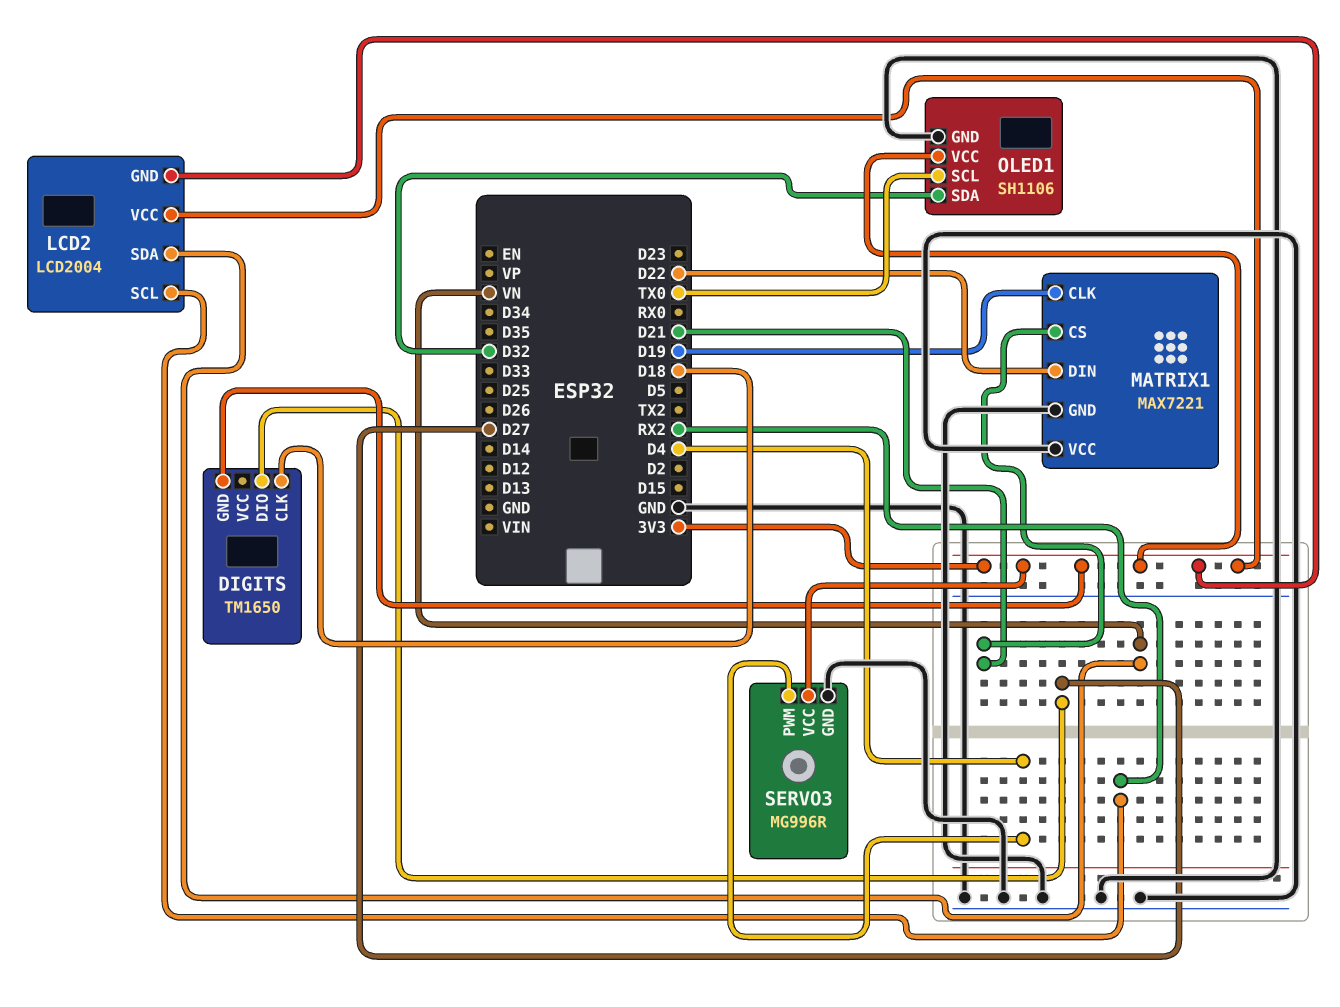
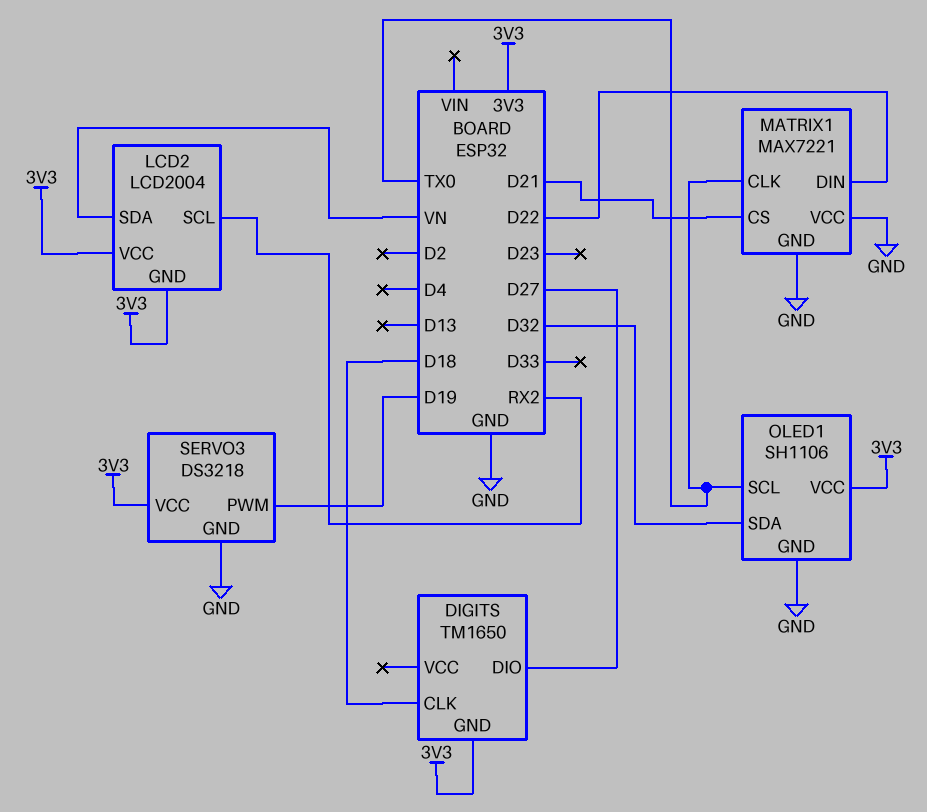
MATRIX1 pin CLK: D19 -> TX0
SERVO3: MG996R -> DS3218
SERVO3 pin PWM: D4 -> D19

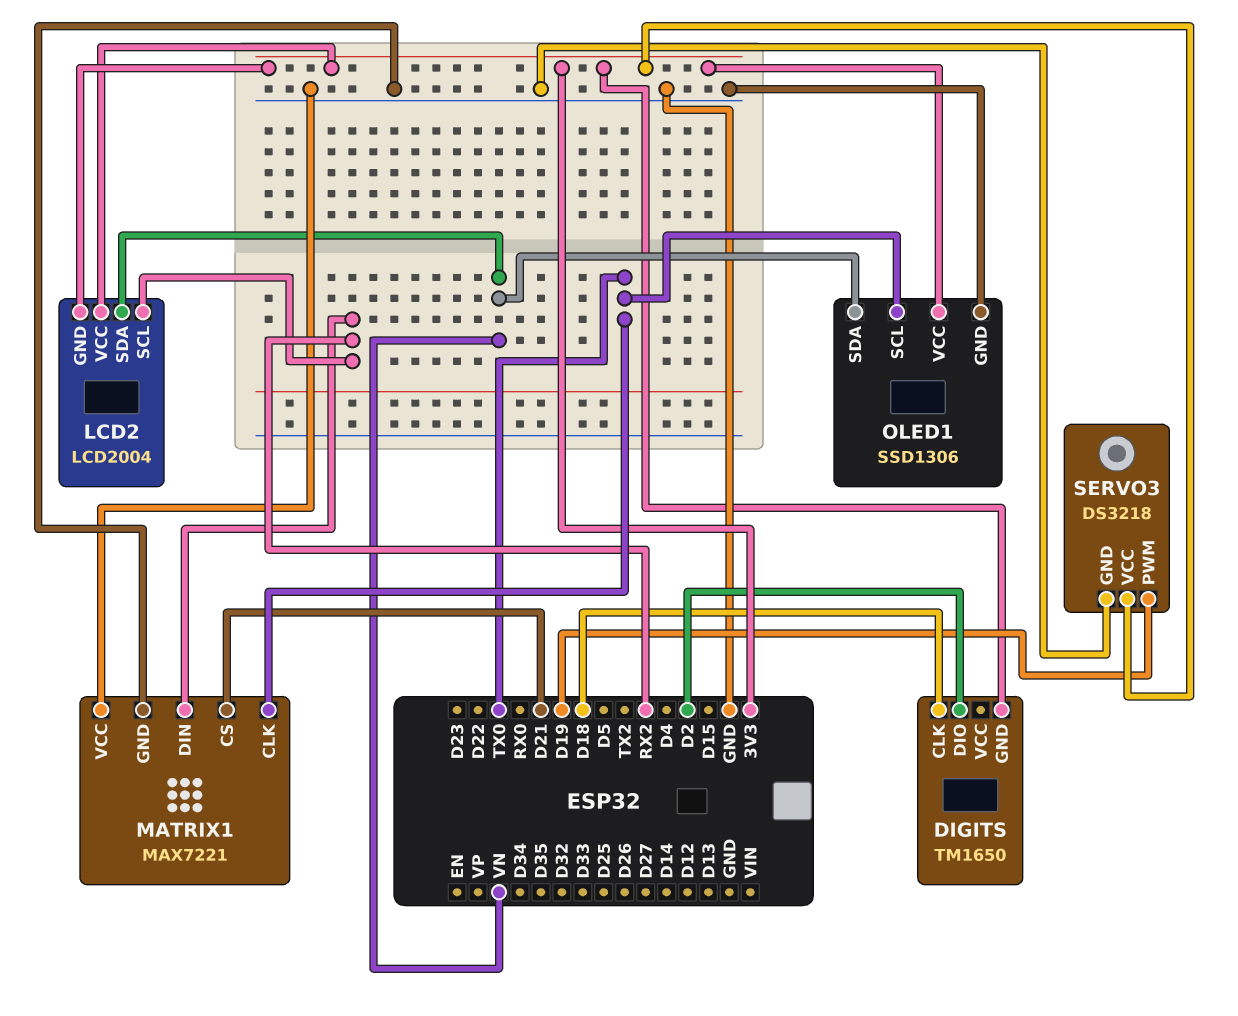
DIGITS pin DIO: D27 -> D2
MATRIX1 pin DIN: D22 -> RX2
OLED1: SH1106 -> SSD1306
OLED1 pin SDA: D32 -> VN

